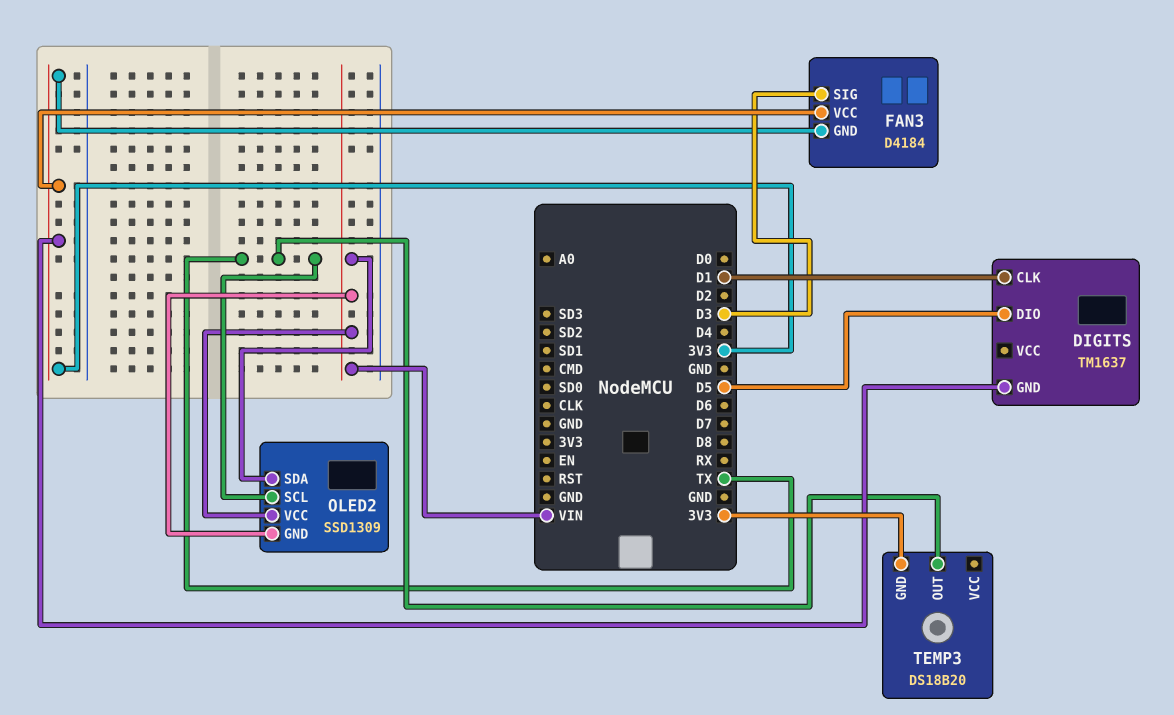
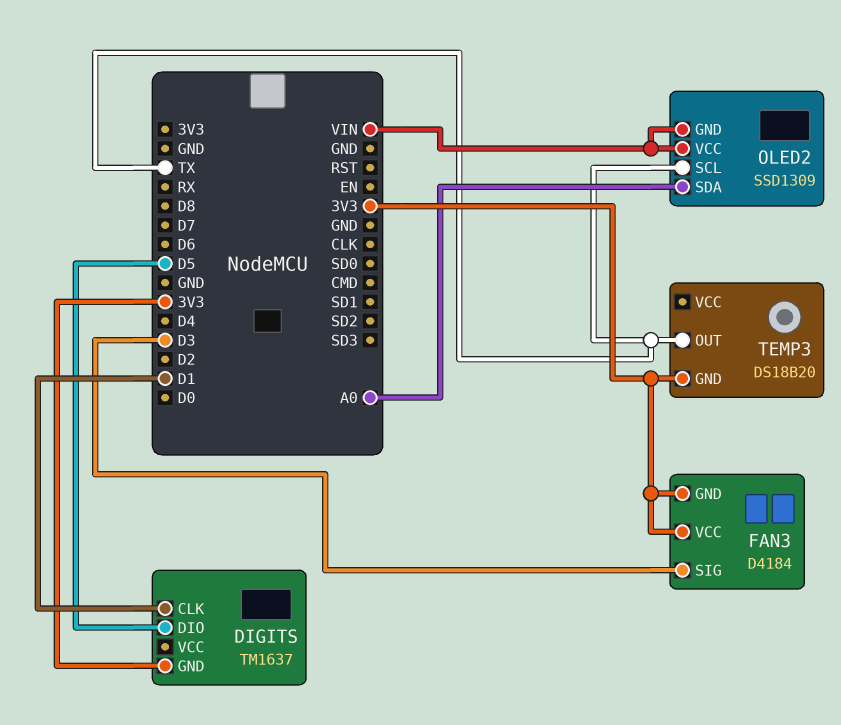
OLED2 pin SDA: VIN -> A0

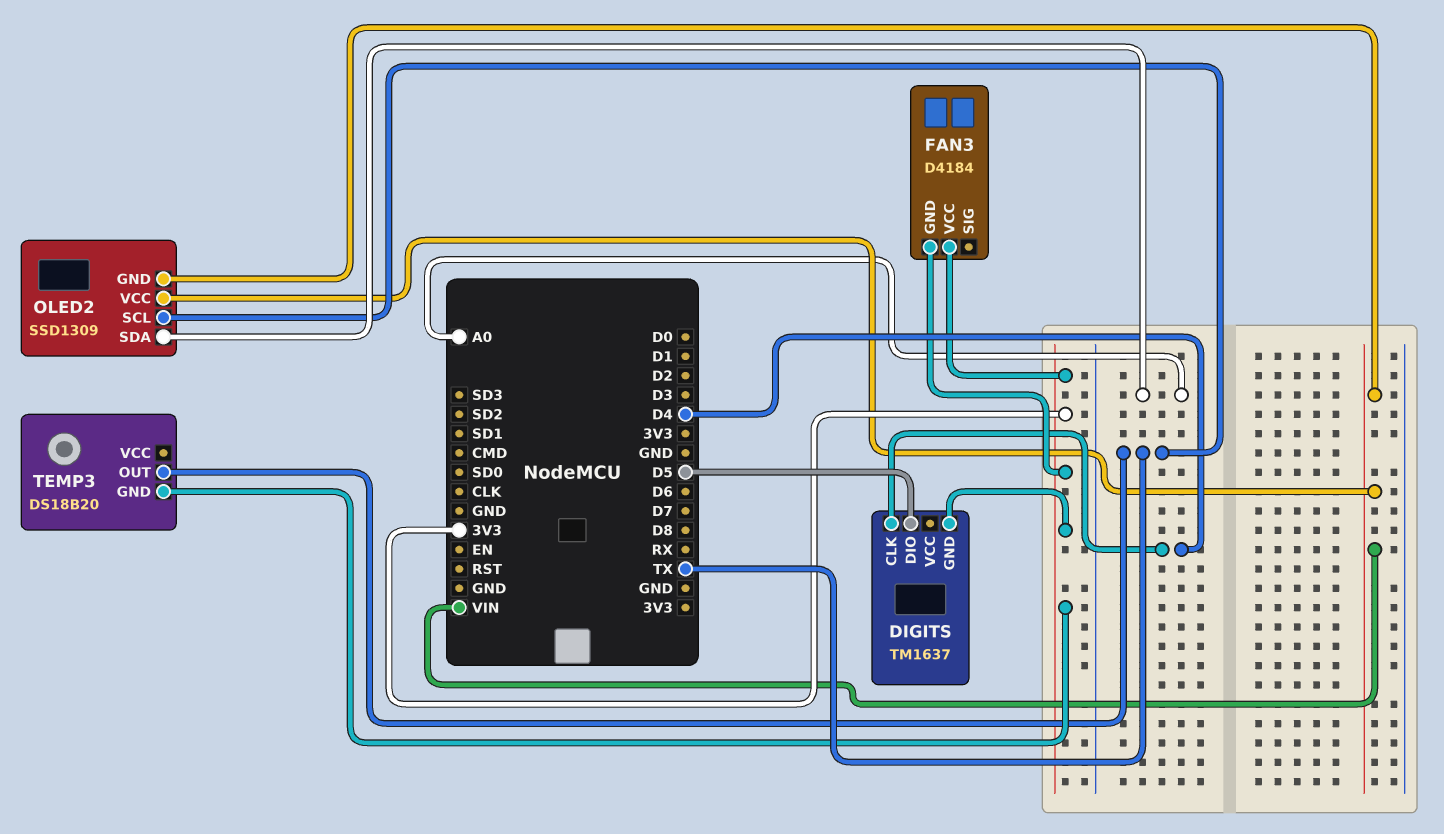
DIGITS pin CLK: D1 -> D4
FAN3 pin SIG: D3 -> none

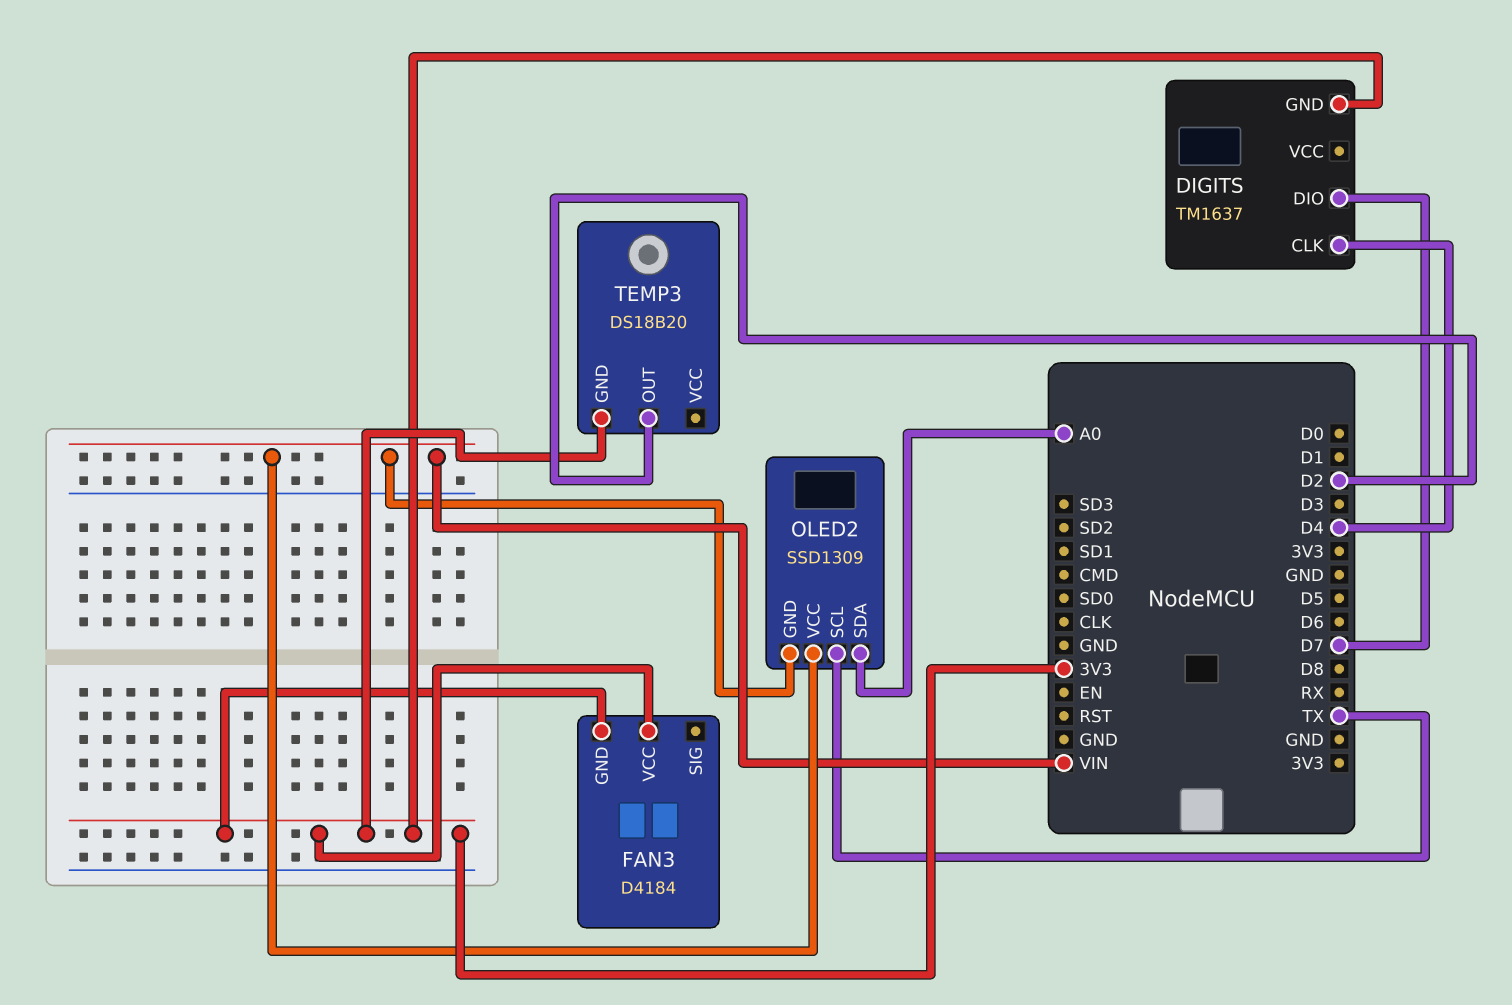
DIGITS pin DIO: D5 -> D7
TEMP3 pin OUT: TX -> D2

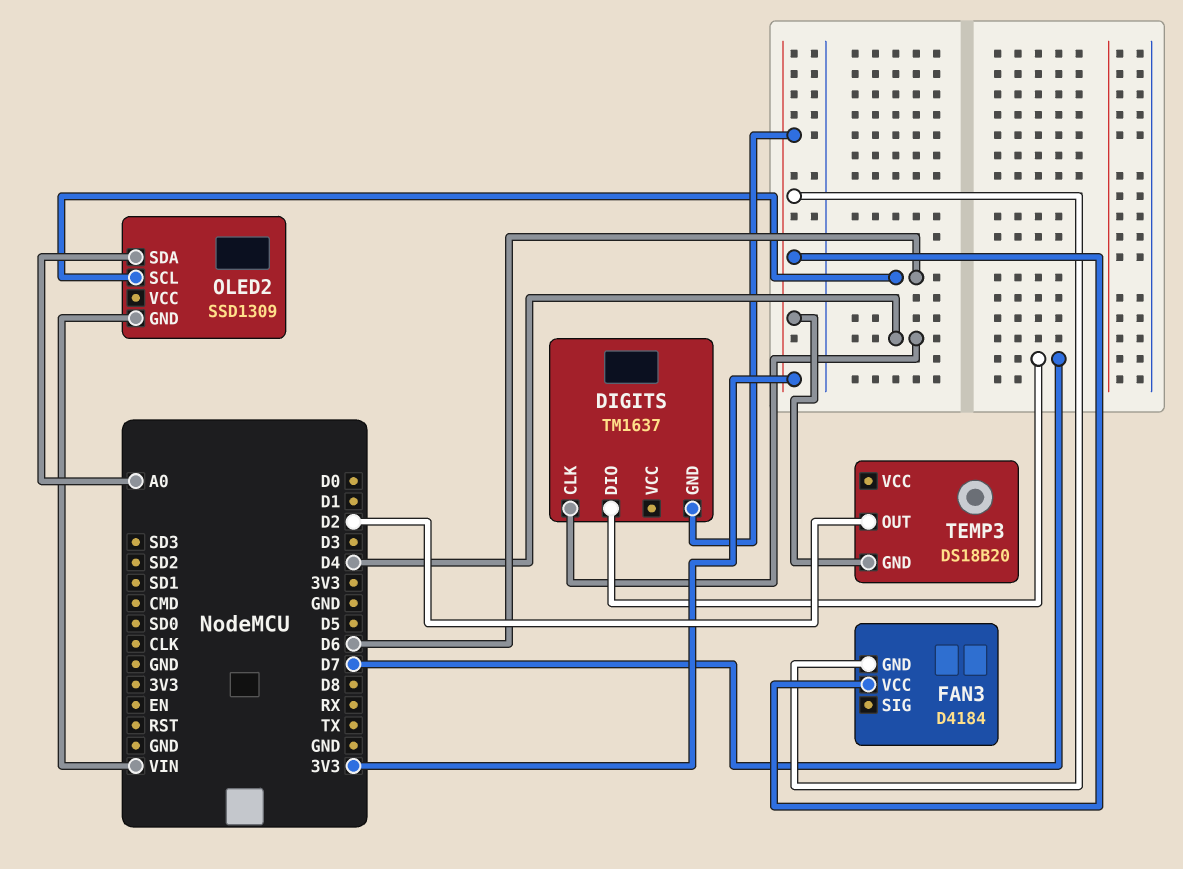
OLED2 pin SCL: TX -> D6
OLED2 pin VCC: VIN -> none

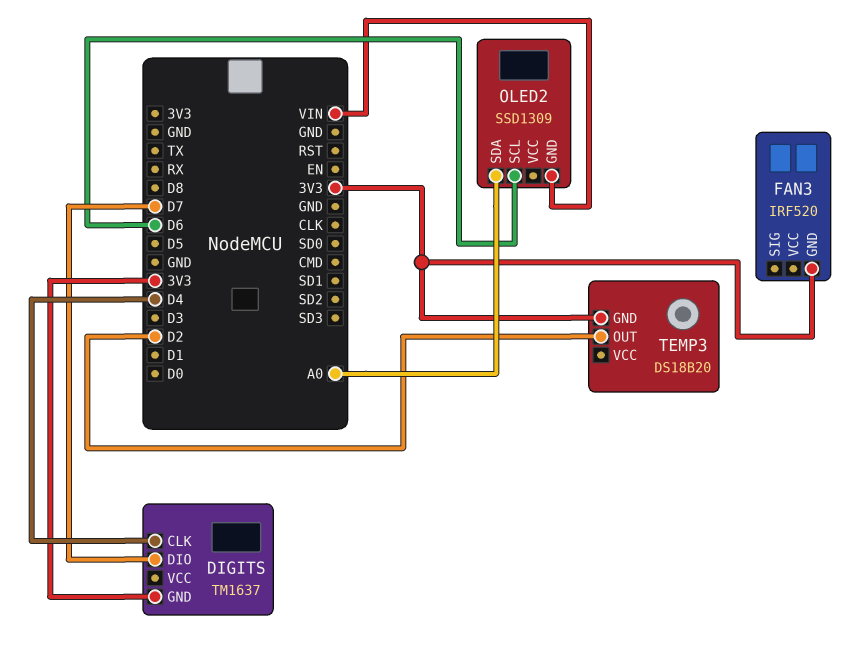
FAN3: D4184 -> IRF520
FAN3 pin VCC: 3V3 -> none

